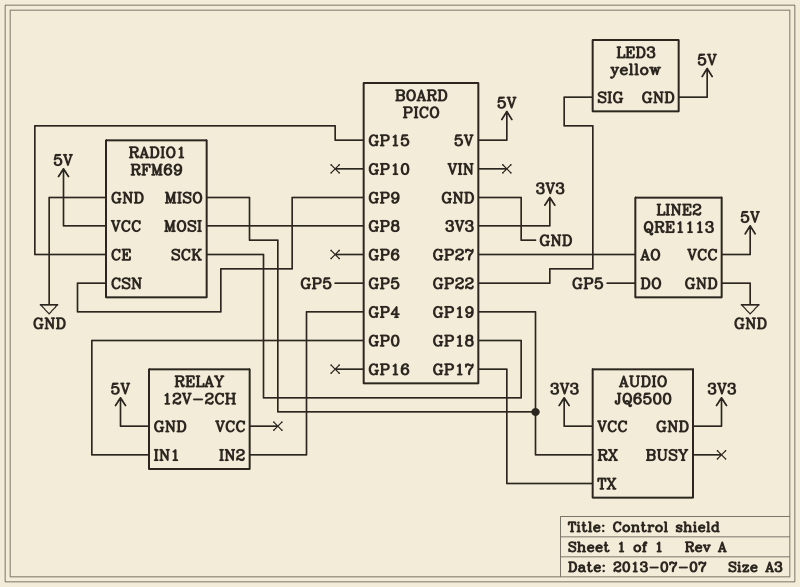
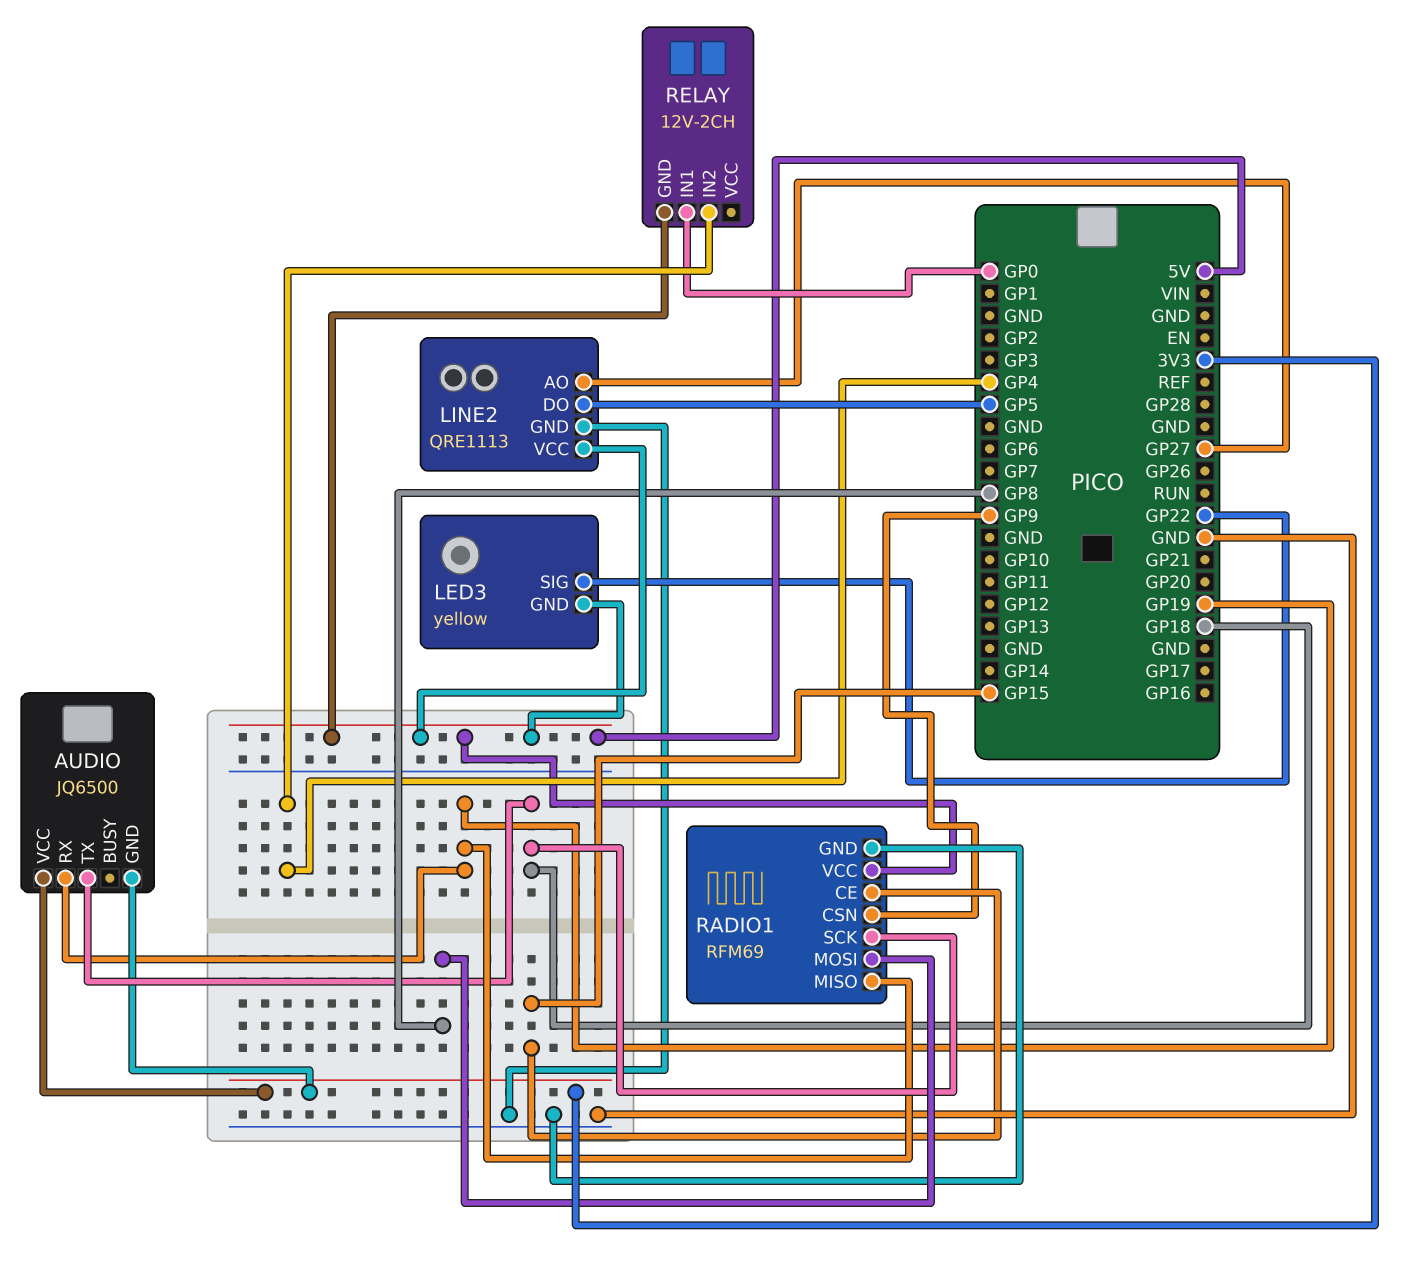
AUDIO pin TX: GP17 -> GP18

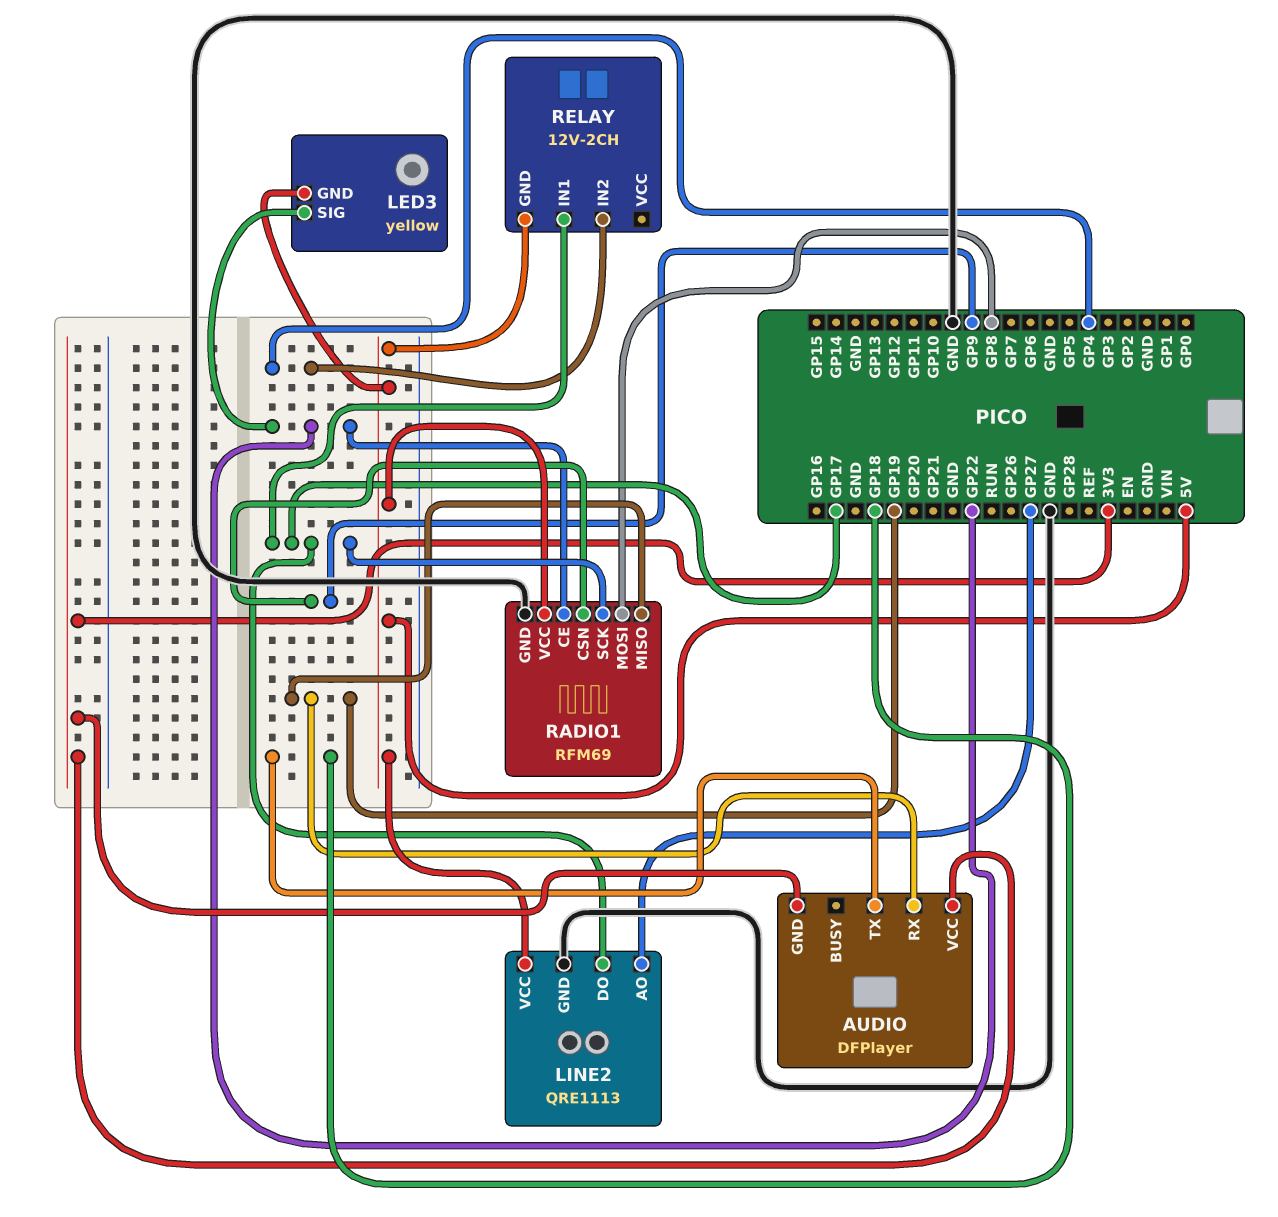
AUDIO: JQ6500 -> DFPlayer
LINE2 pin DO: GP5 -> GP17
RADIO1 pin CE: GP15 -> GP22
RADIO1 pin SCK: GP18 -> GP17
RELAY pin IN1: GP0 -> GP17

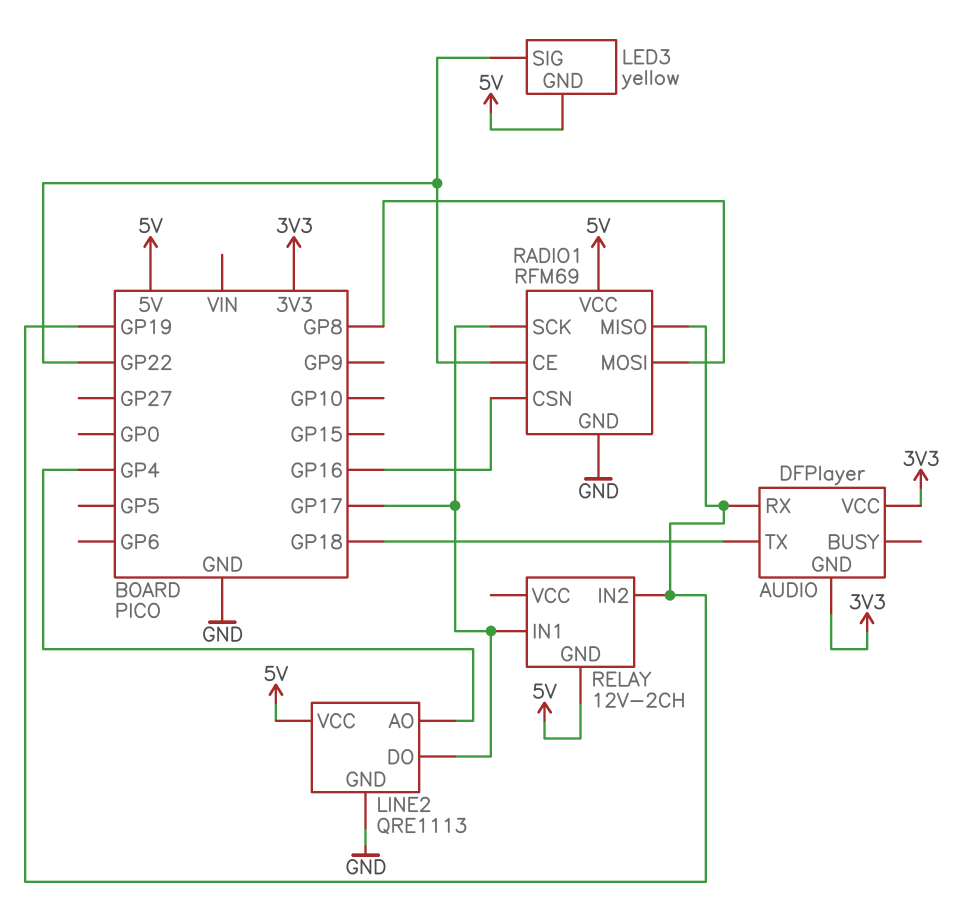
LINE2 pin AO: GP27 -> GP4
RADIO1 pin CSN: GP9 -> GP16
RELAY pin IN2: GP4 -> GP19

